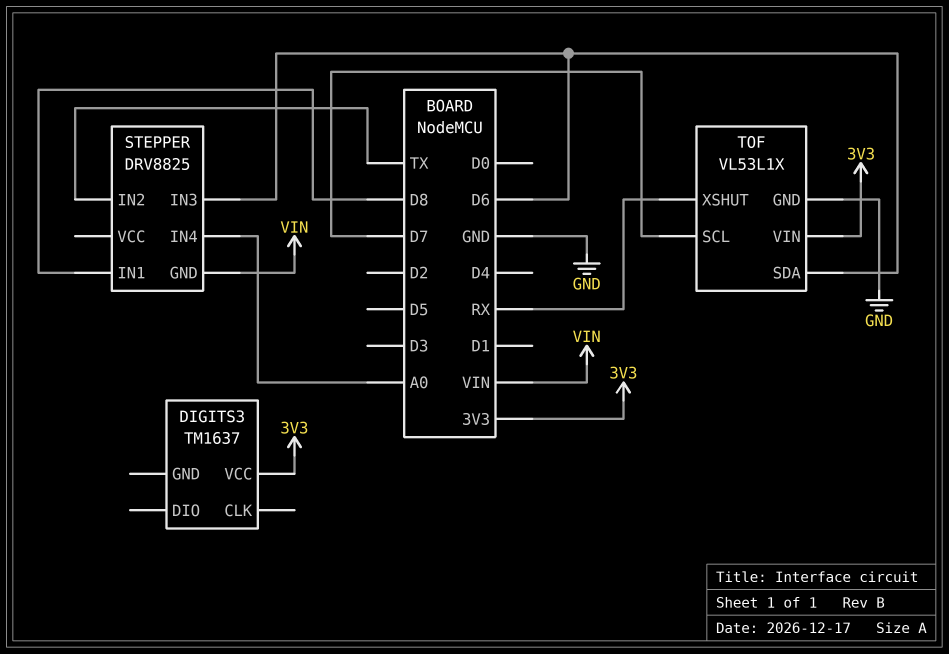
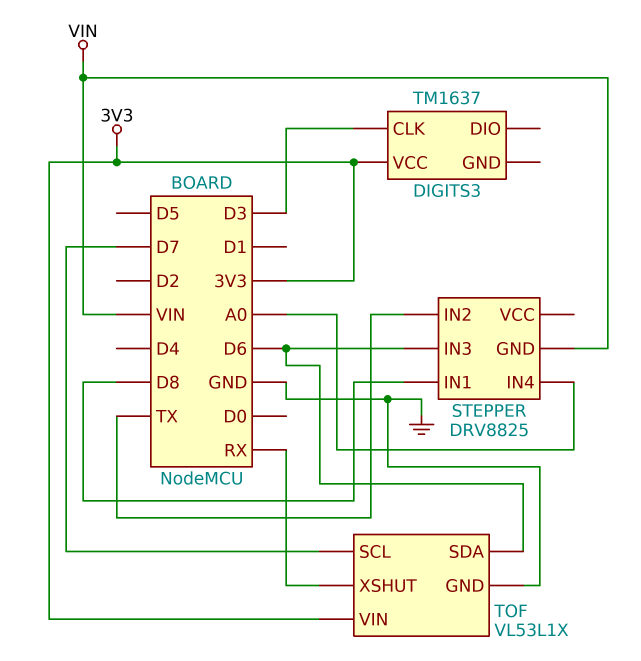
DIGITS3 pin CLK: none -> D3

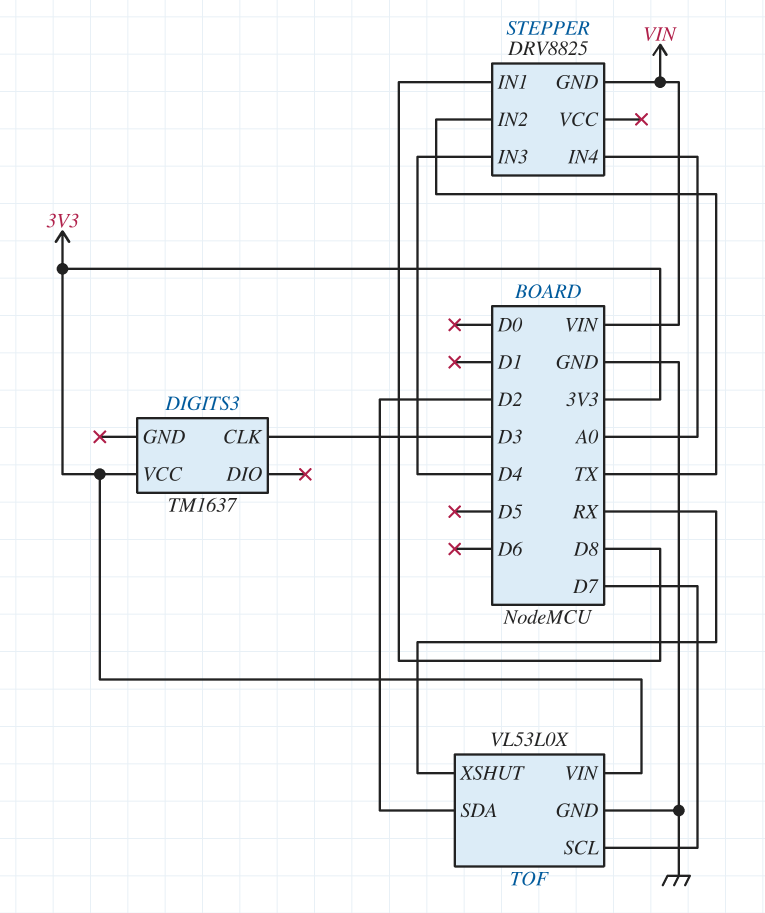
STEPPER pin IN3: D6 -> D4
TOF: VL53L1X -> VL53L0X
TOF pin SDA: D6 -> D2

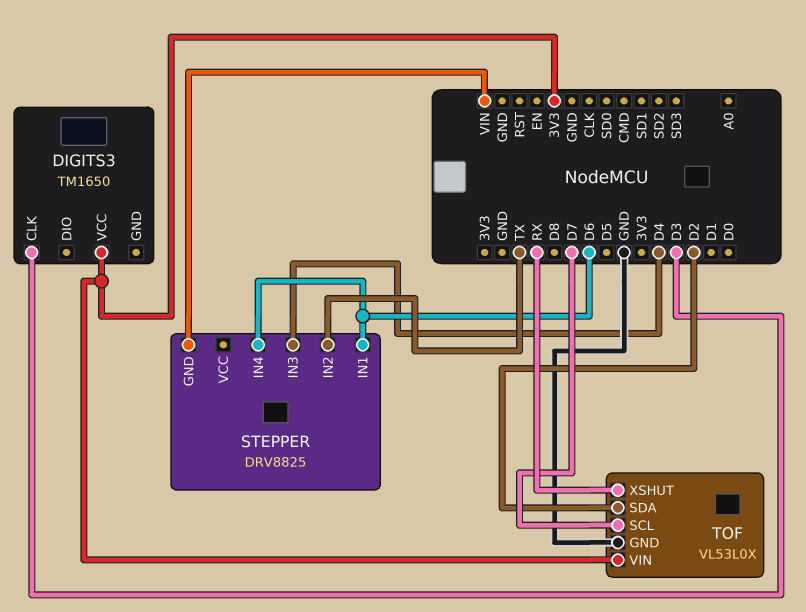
DIGITS3: TM1637 -> TM1650
STEPPER pin IN1: D8 -> D6
STEPPER pin IN4: A0 -> D6

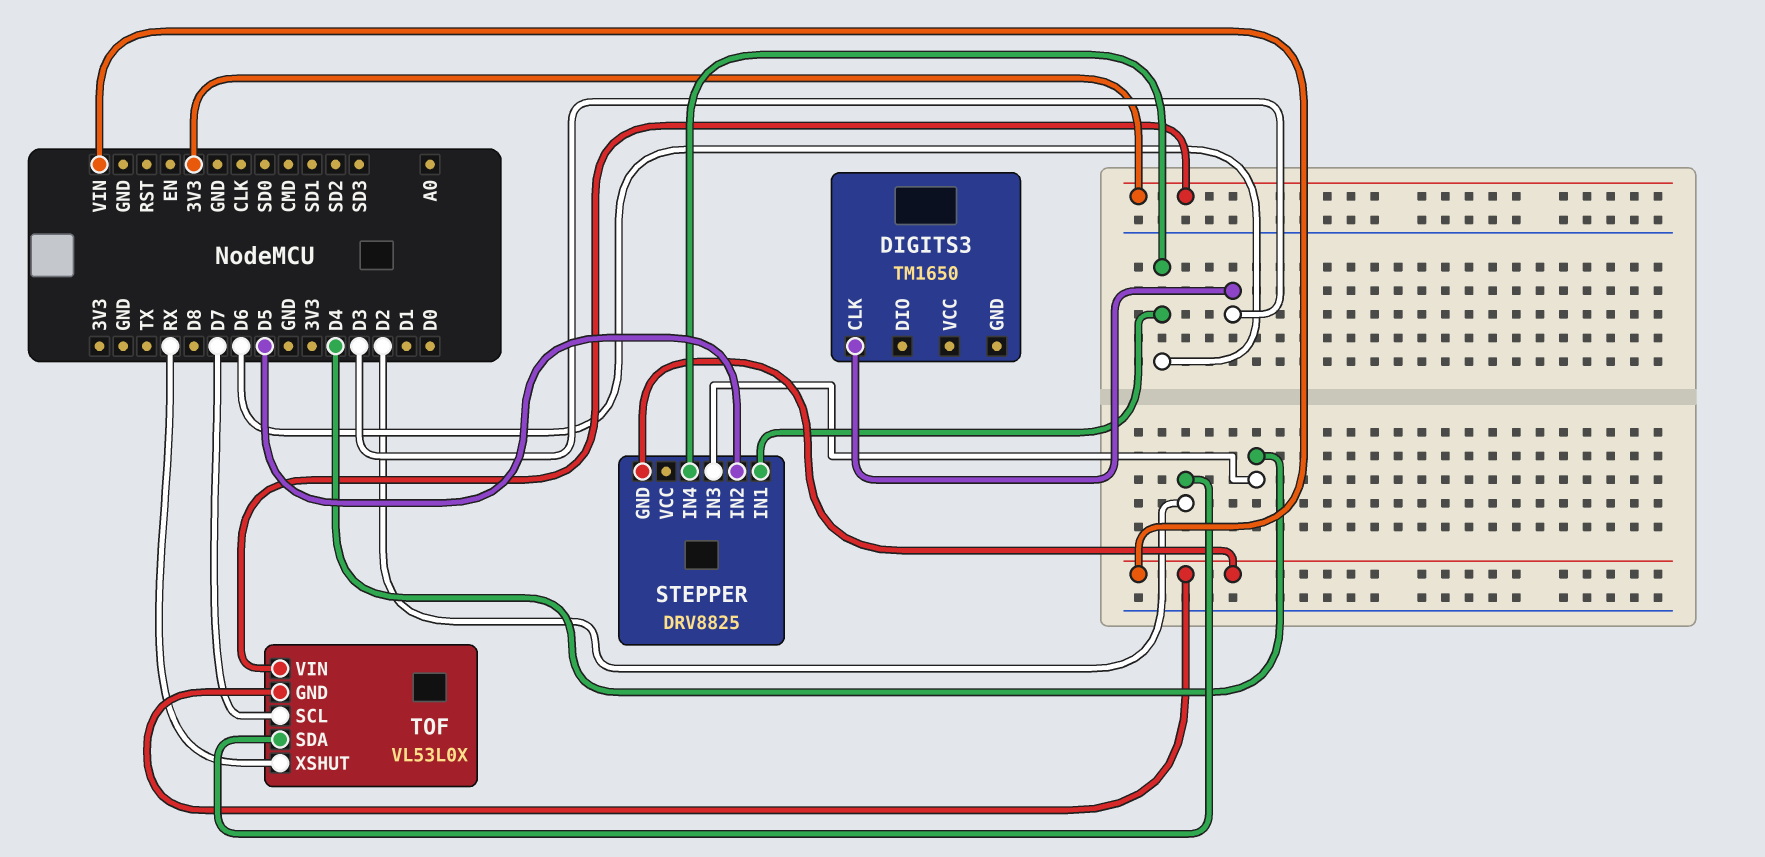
DIGITS3 pin VCC: 3V3 -> none
STEPPER pin IN2: TX -> D5
TOF pin GND: GND -> VIN

